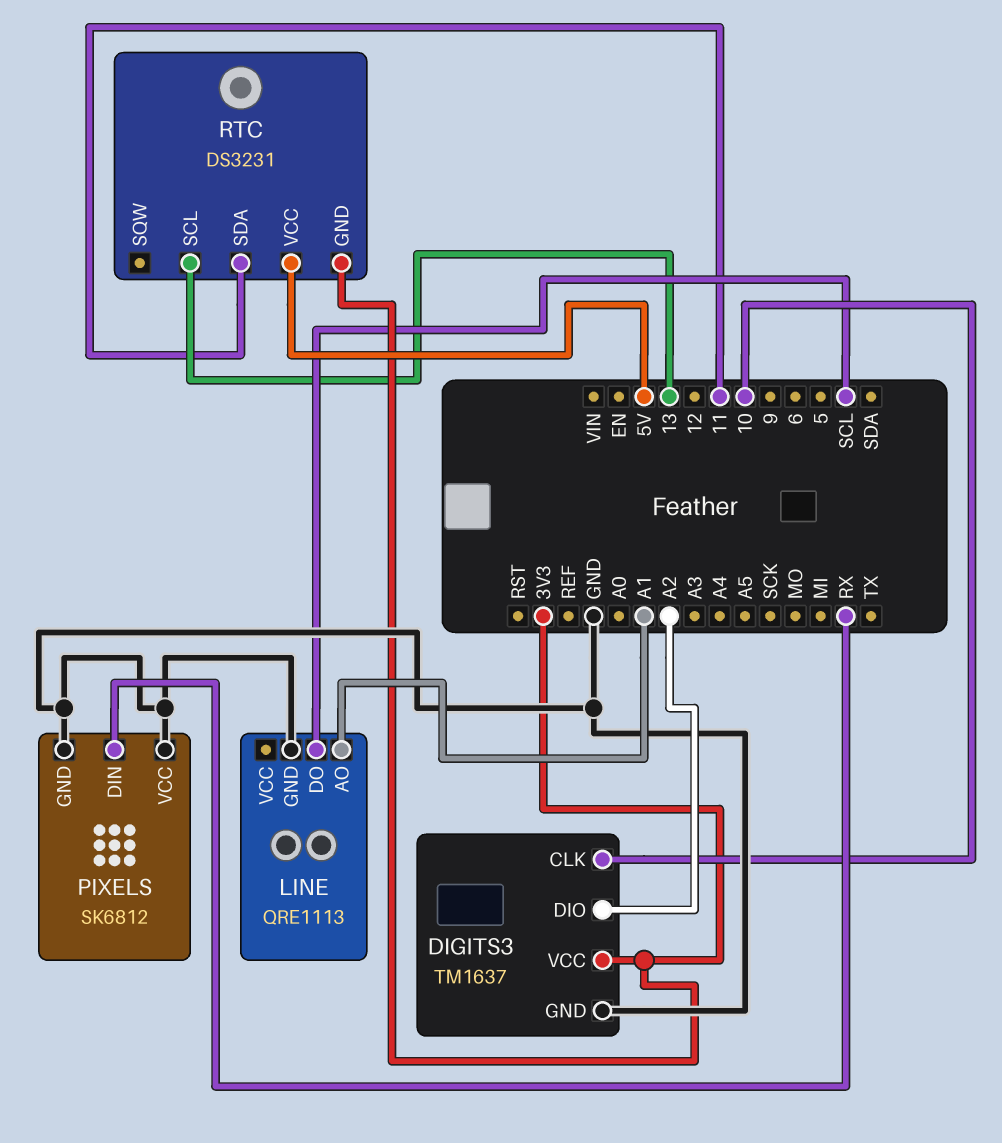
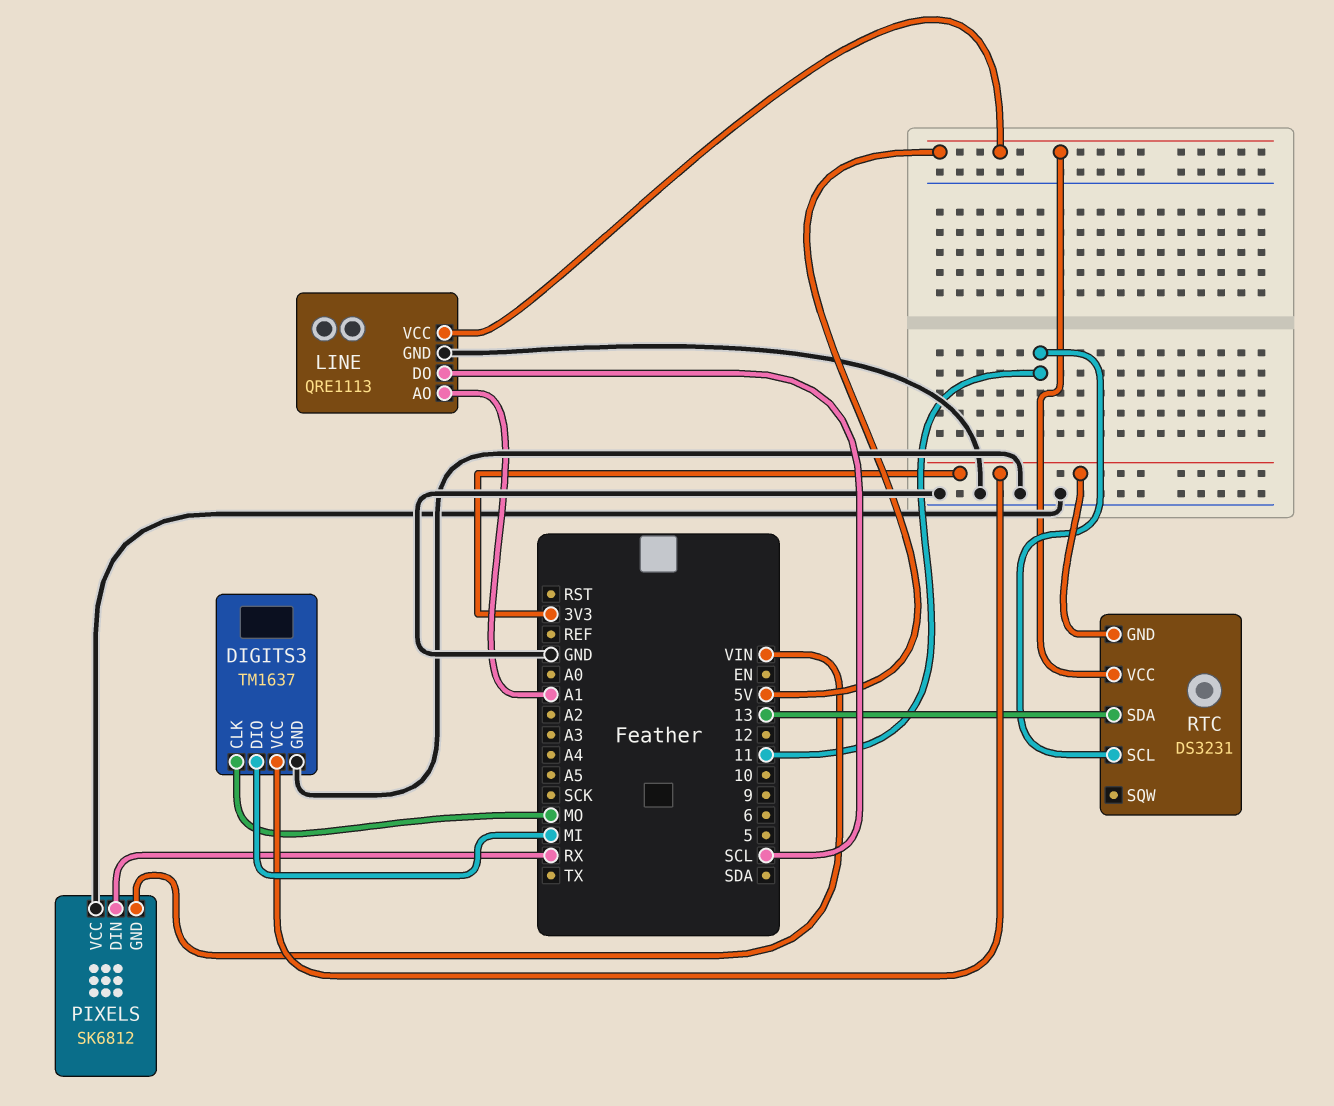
DIGITS3 pin CLK: 10 -> MO
DIGITS3 pin DIO: A2 -> MI
LINE pin VCC: none -> 5V
PIXELS pin GND: GND -> VIN
RTC pin SCL: 13 -> 11
RTC pin SDA: 11 -> 13

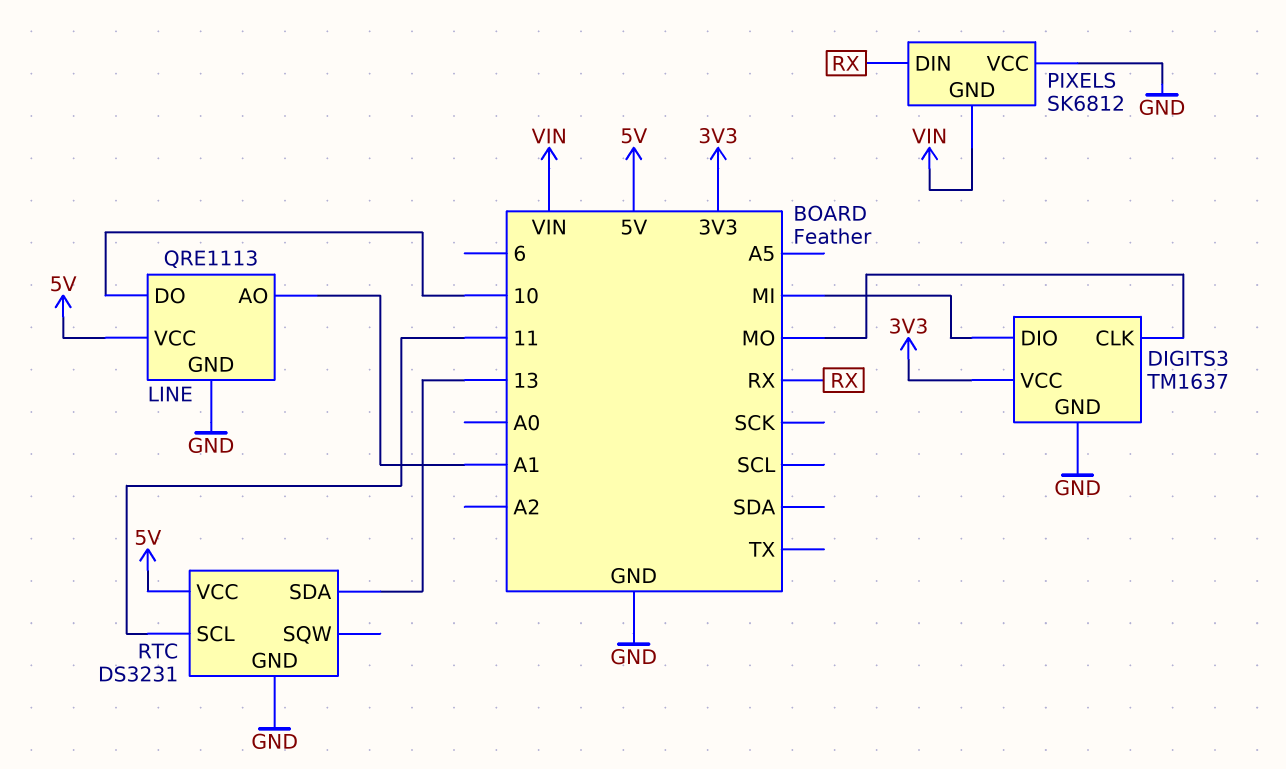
LINE pin DO: SCL -> 10
RTC pin GND: 3V3 -> GND

